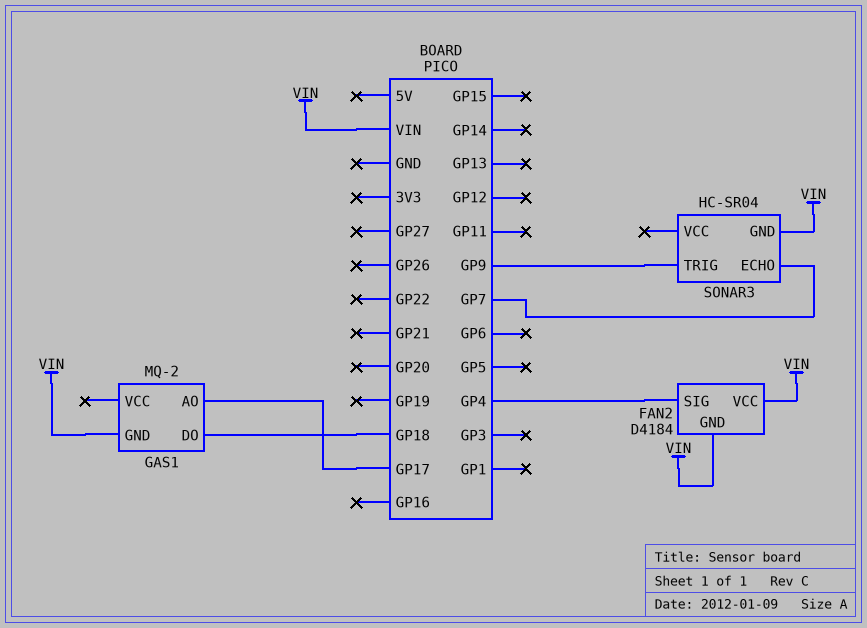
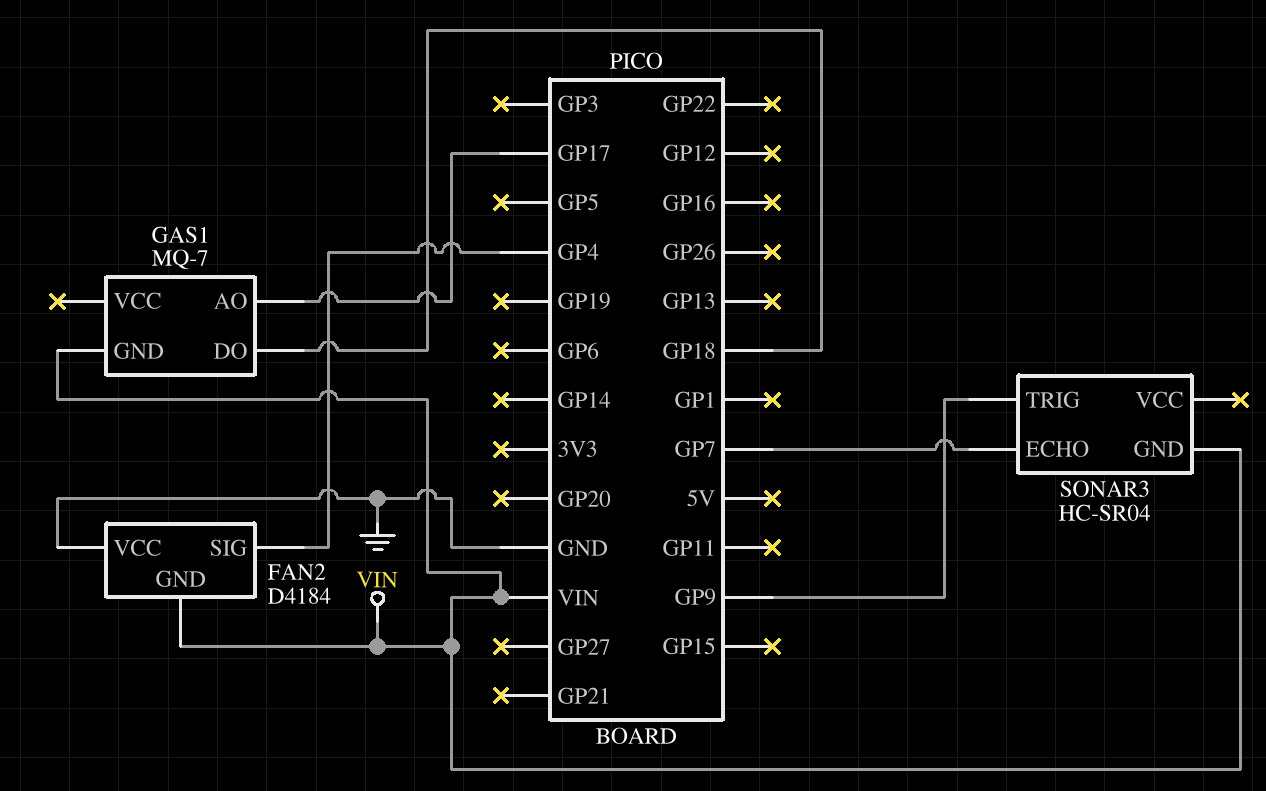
FAN2 pin VCC: VIN -> GND
GAS1: MQ-2 -> MQ-7

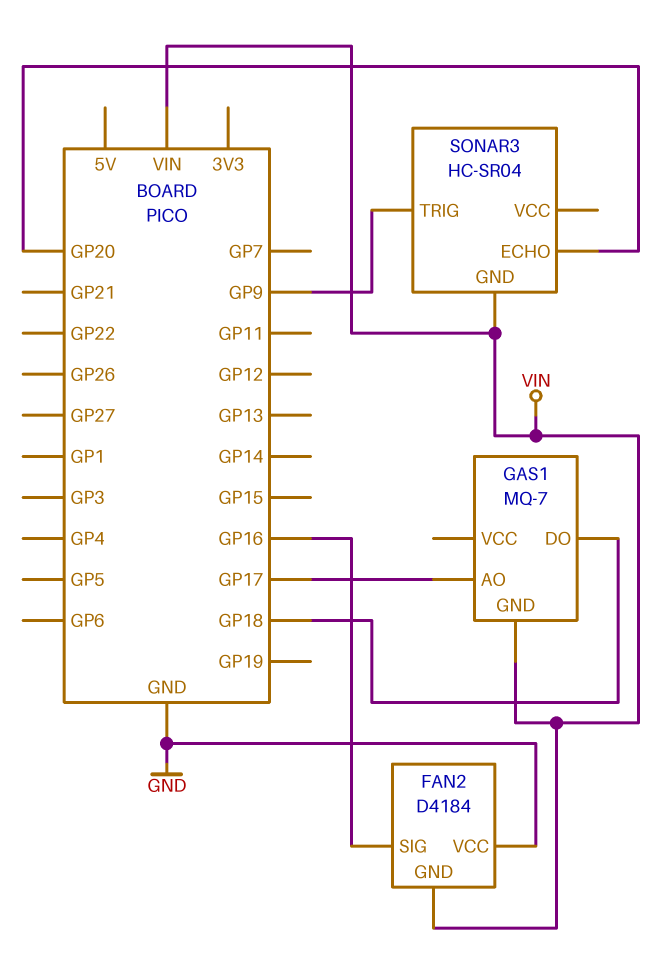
FAN2 pin SIG: GP4 -> GP16
SONAR3 pin ECHO: GP7 -> GP20

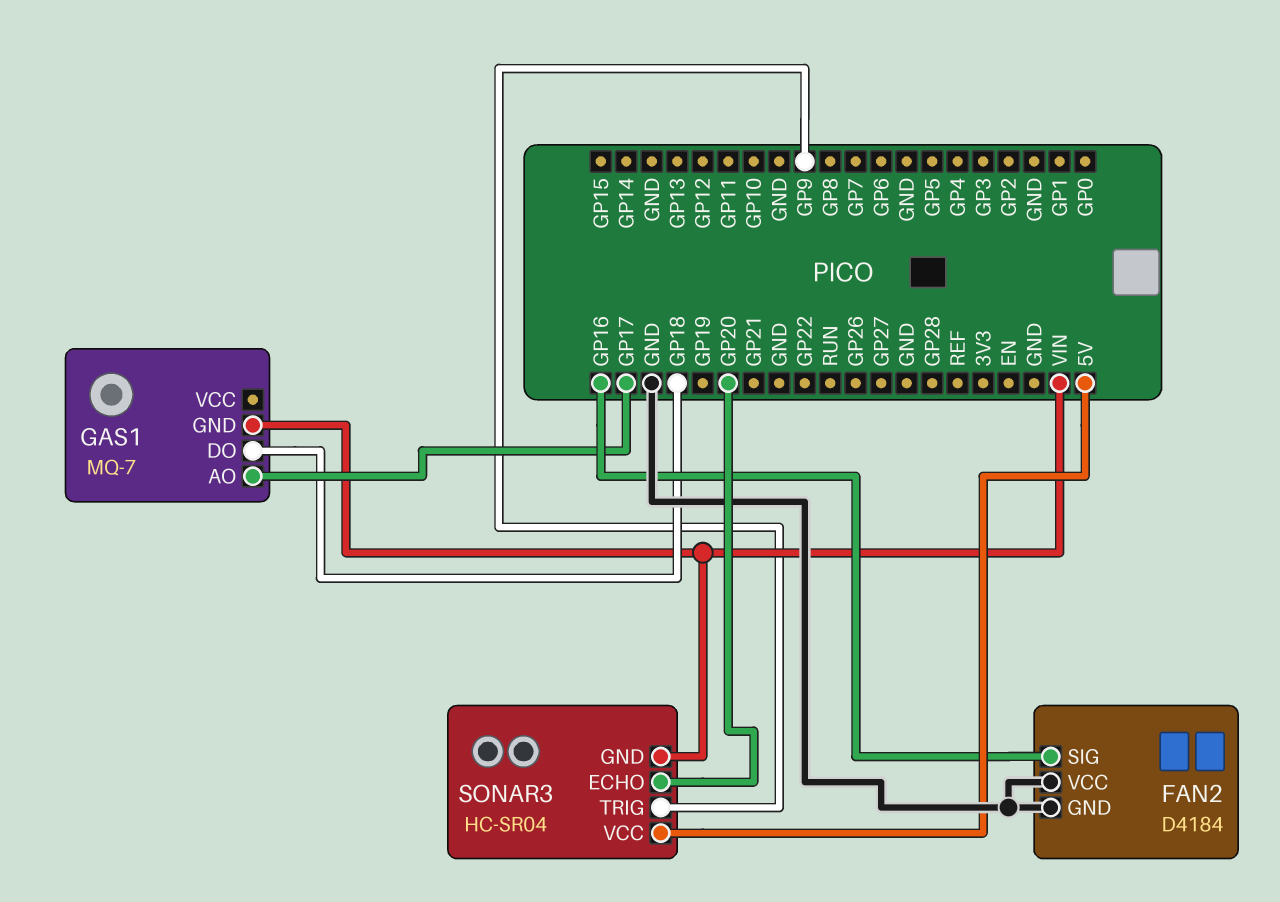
FAN2 pin GND: VIN -> GND
SONAR3 pin VCC: none -> 5V

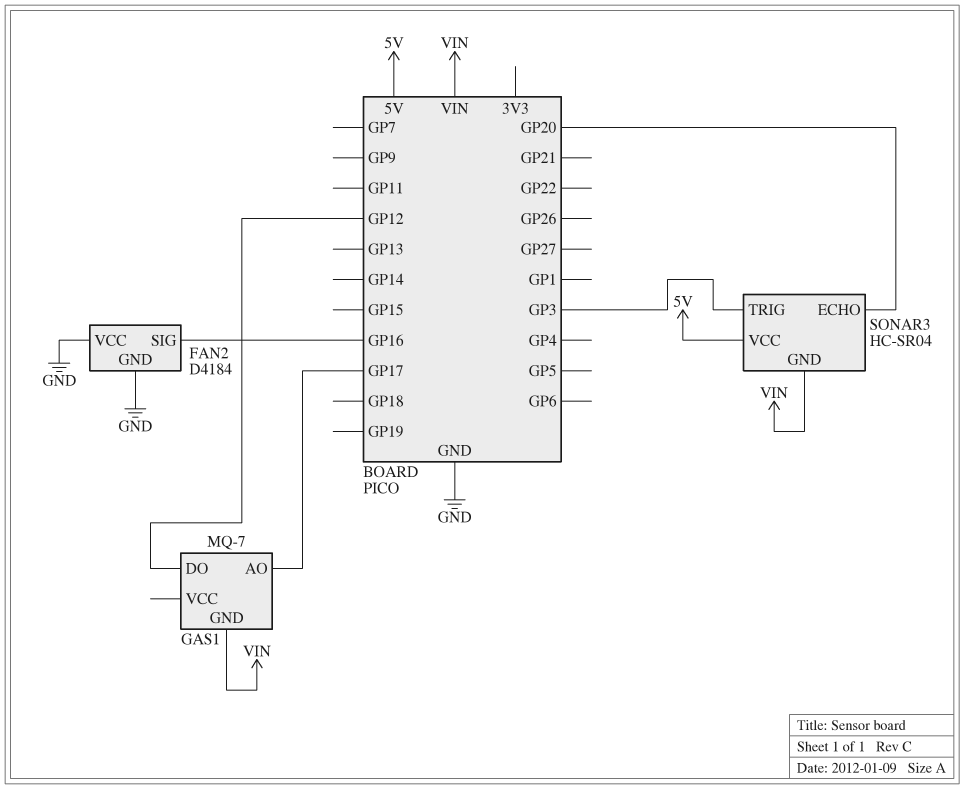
GAS1 pin DO: GP18 -> GP12
SONAR3 pin TRIG: GP9 -> GP3

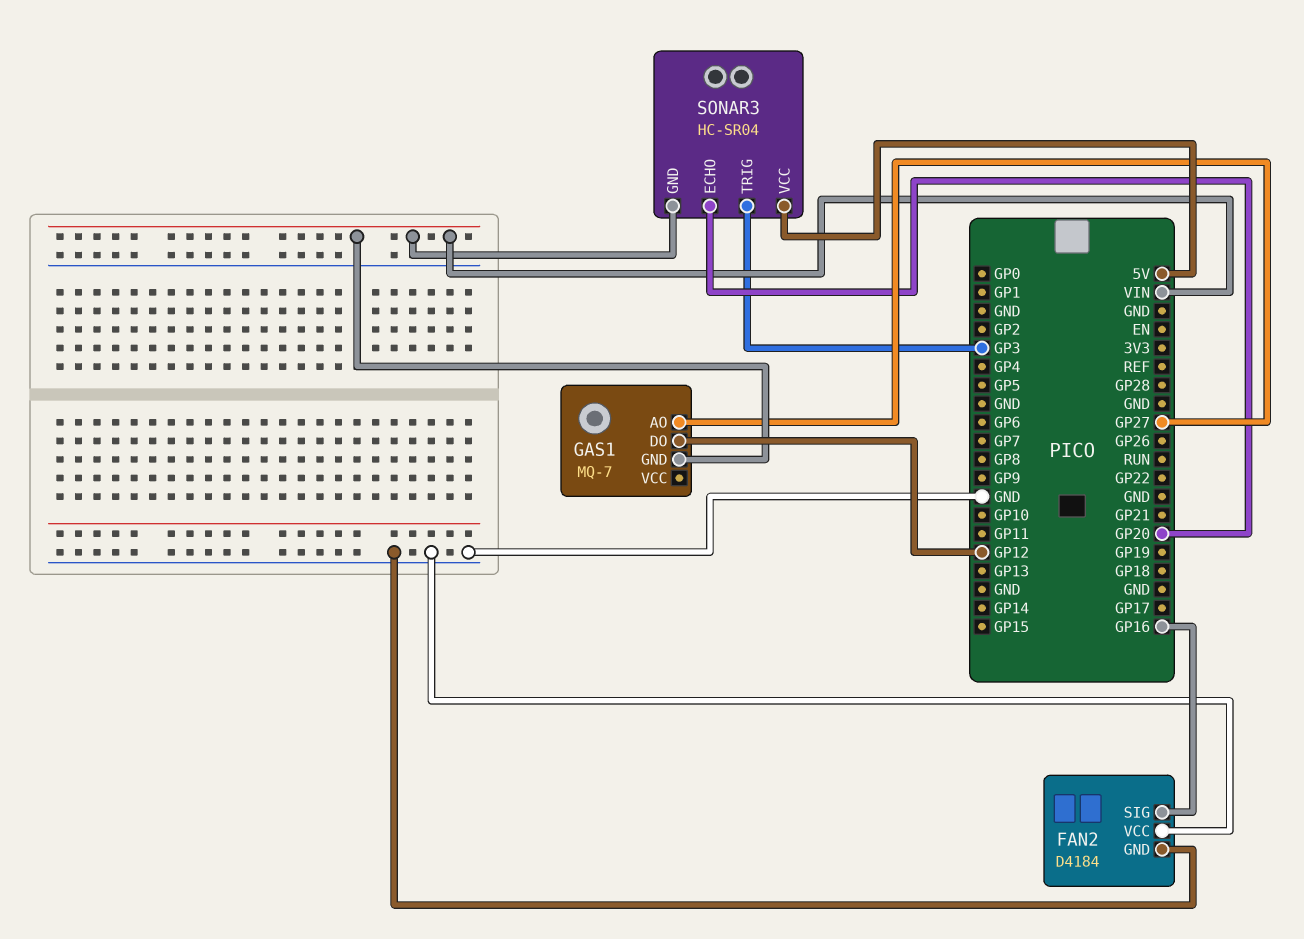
GAS1 pin AO: GP17 -> GP27

